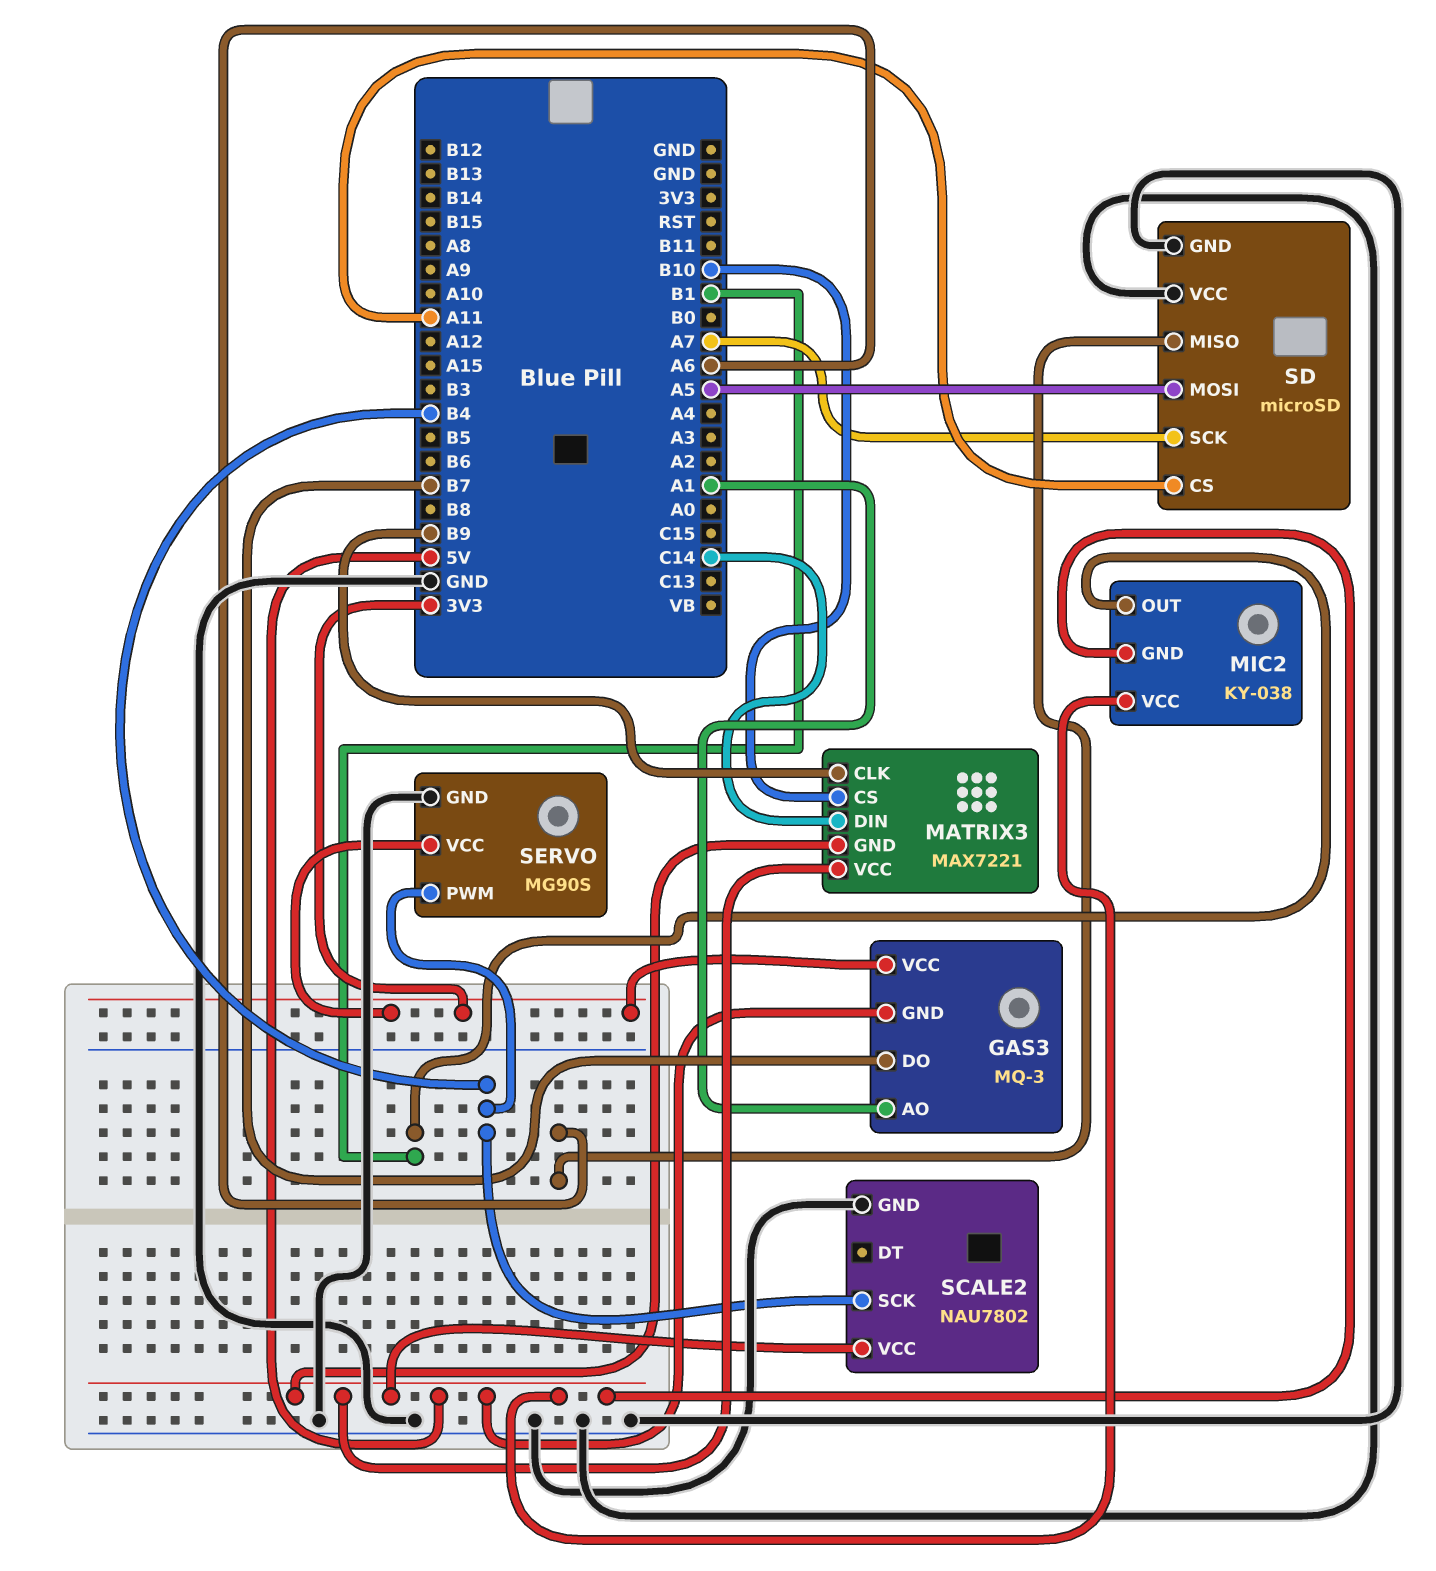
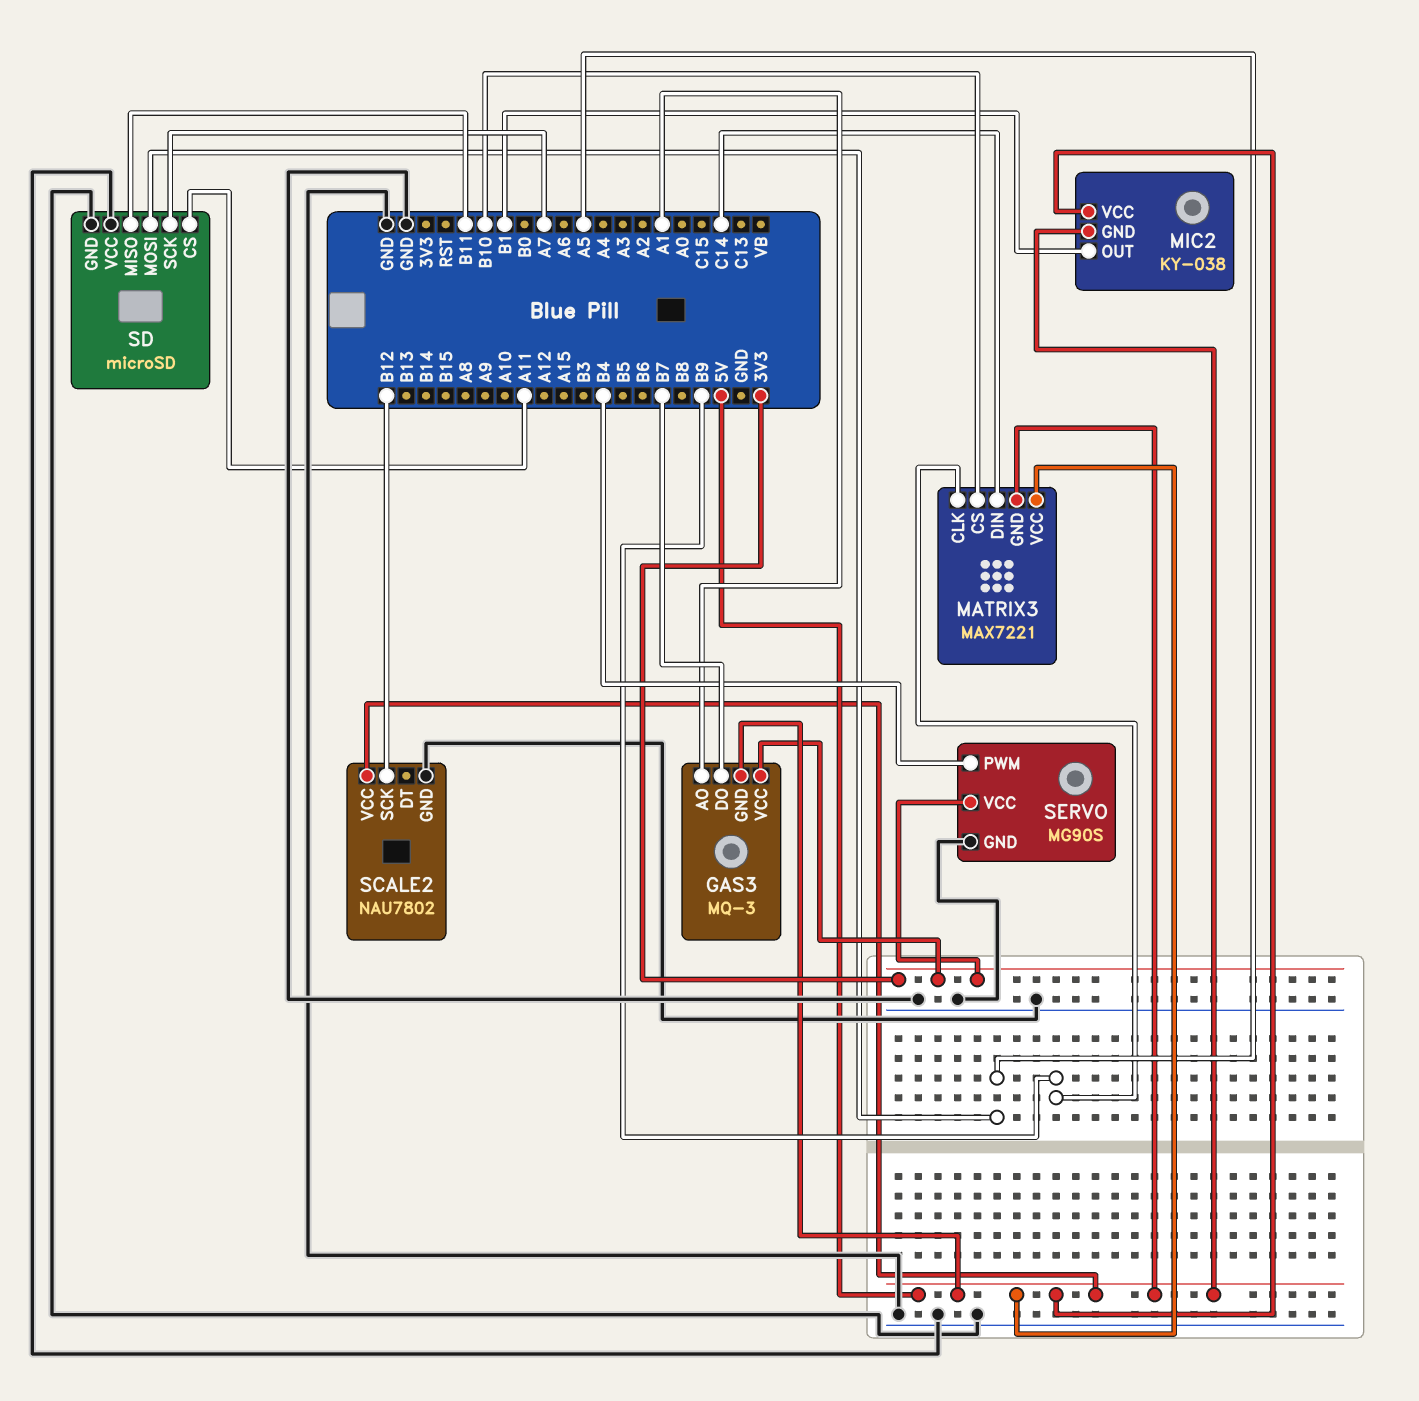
SCALE2 pin SCK: B4 -> B12
SD pin MISO: A6 -> B11

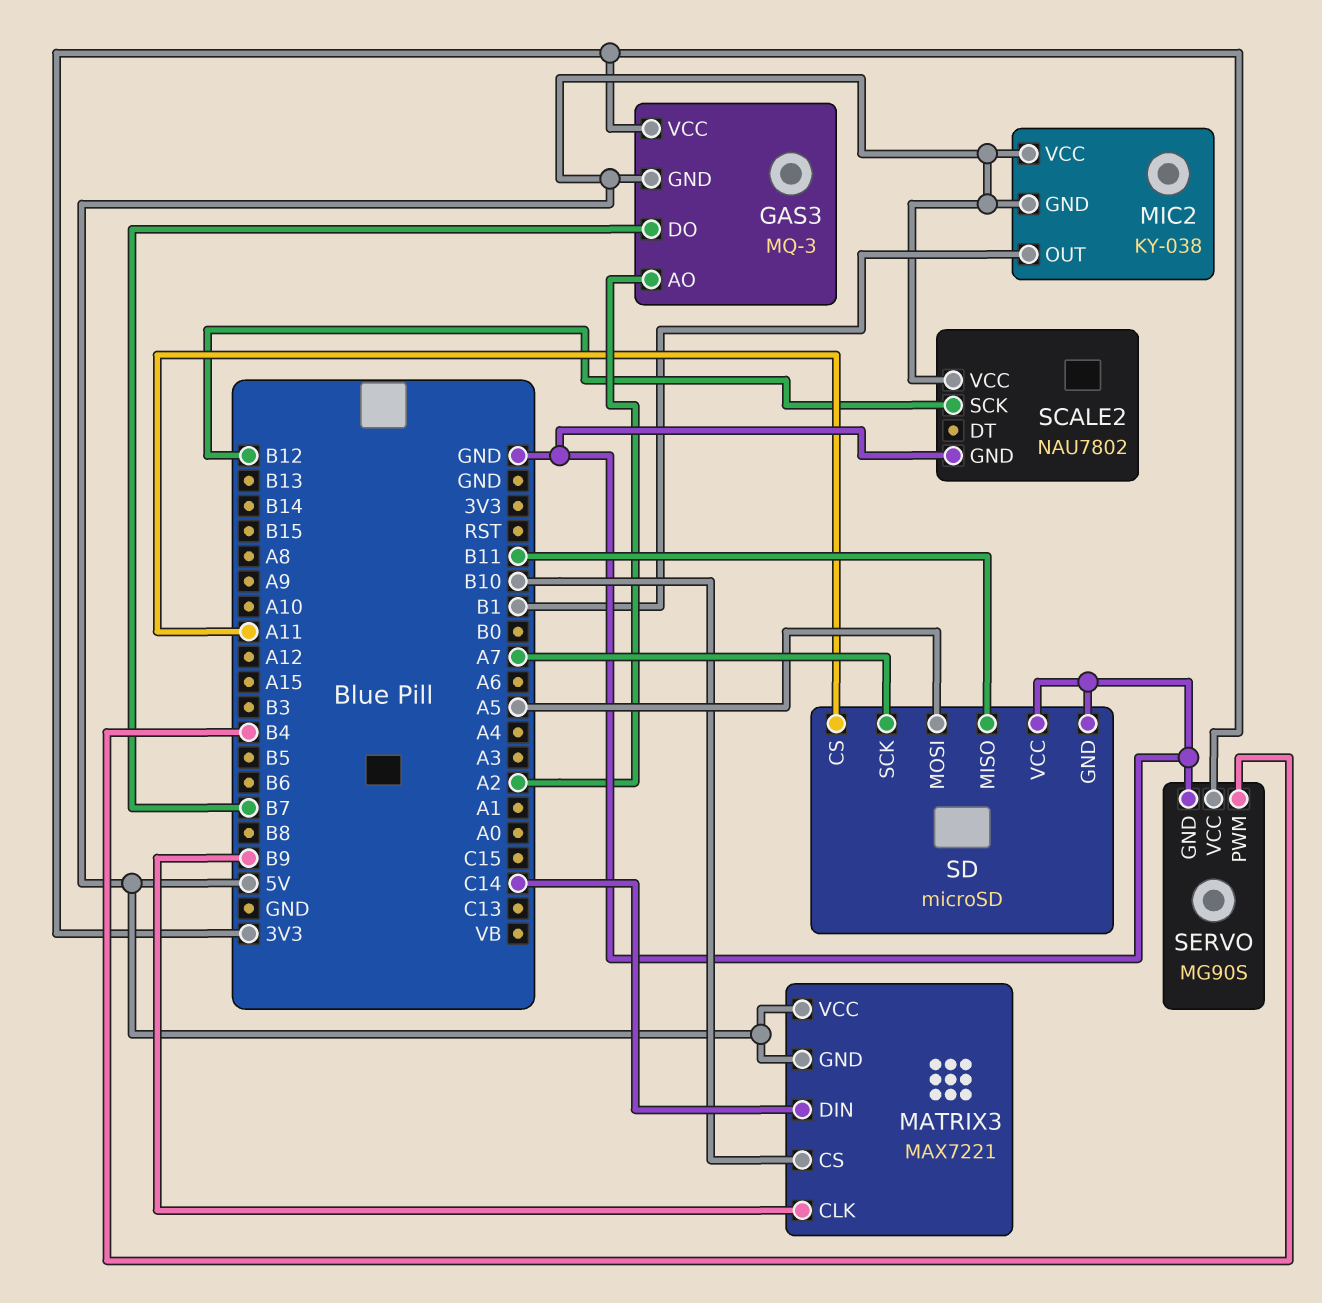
GAS3 pin AO: A1 -> A2

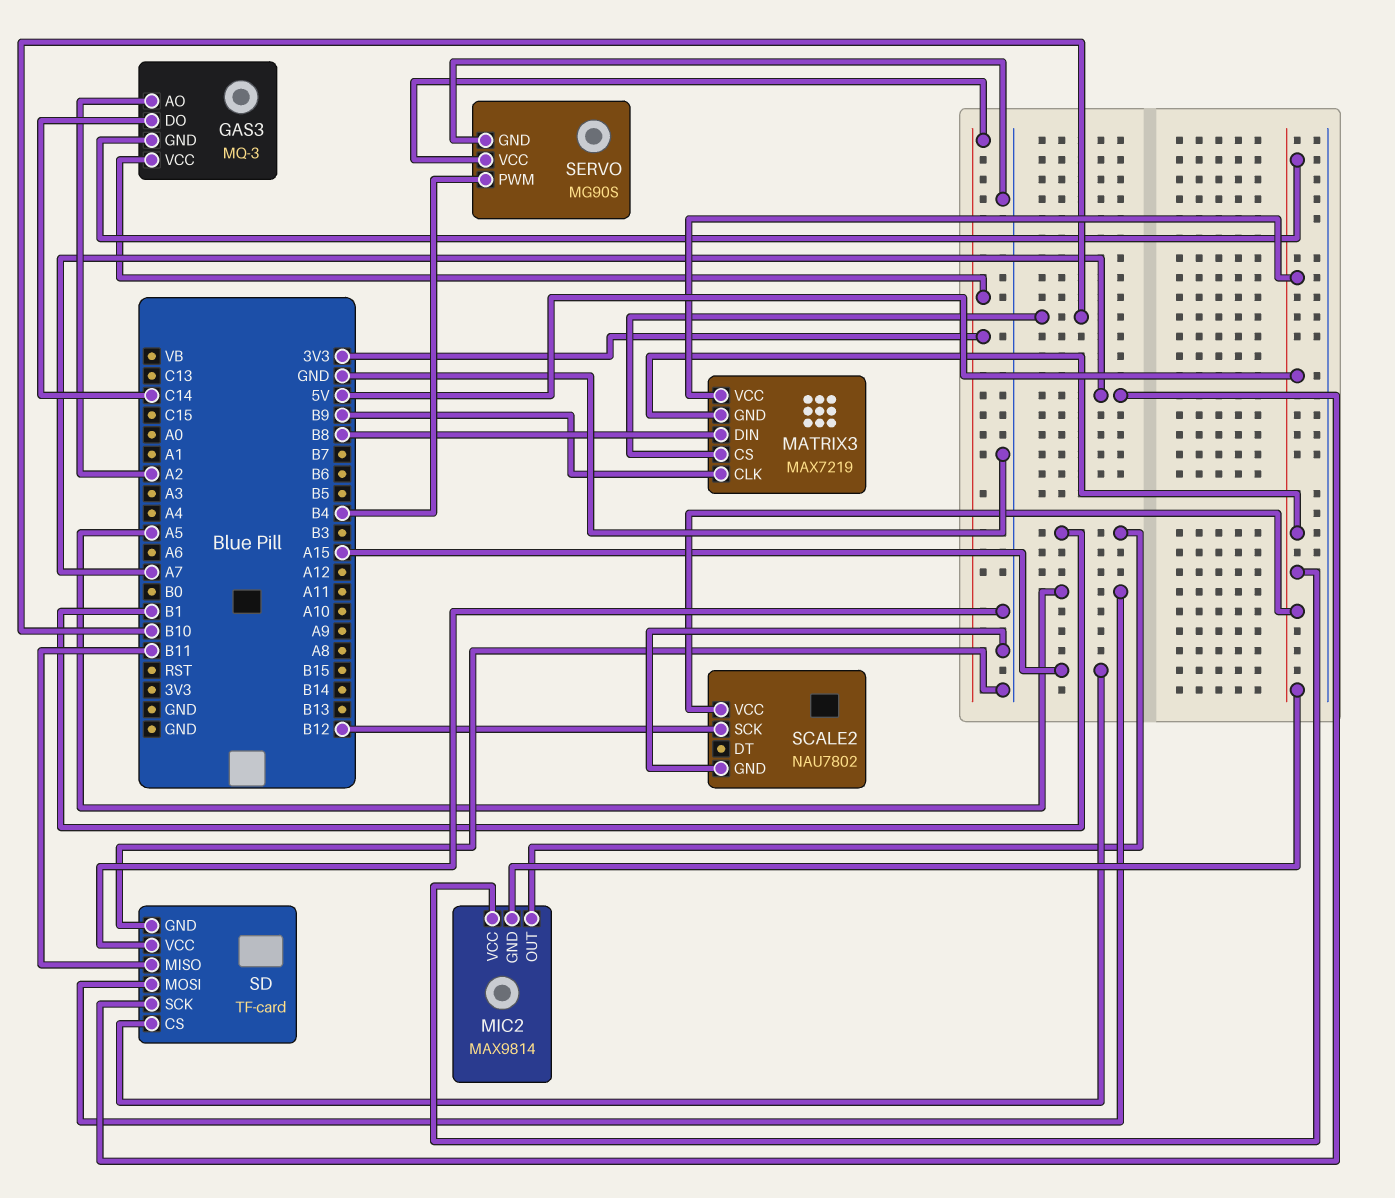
GAS3 pin DO: B7 -> C14
MATRIX3: MAX7221 -> MAX7219
MATRIX3 pin DIN: C14 -> B8
MIC2: KY-038 -> MAX9814
SD: microSD -> TF-card
SD pin CS: A11 -> A15

